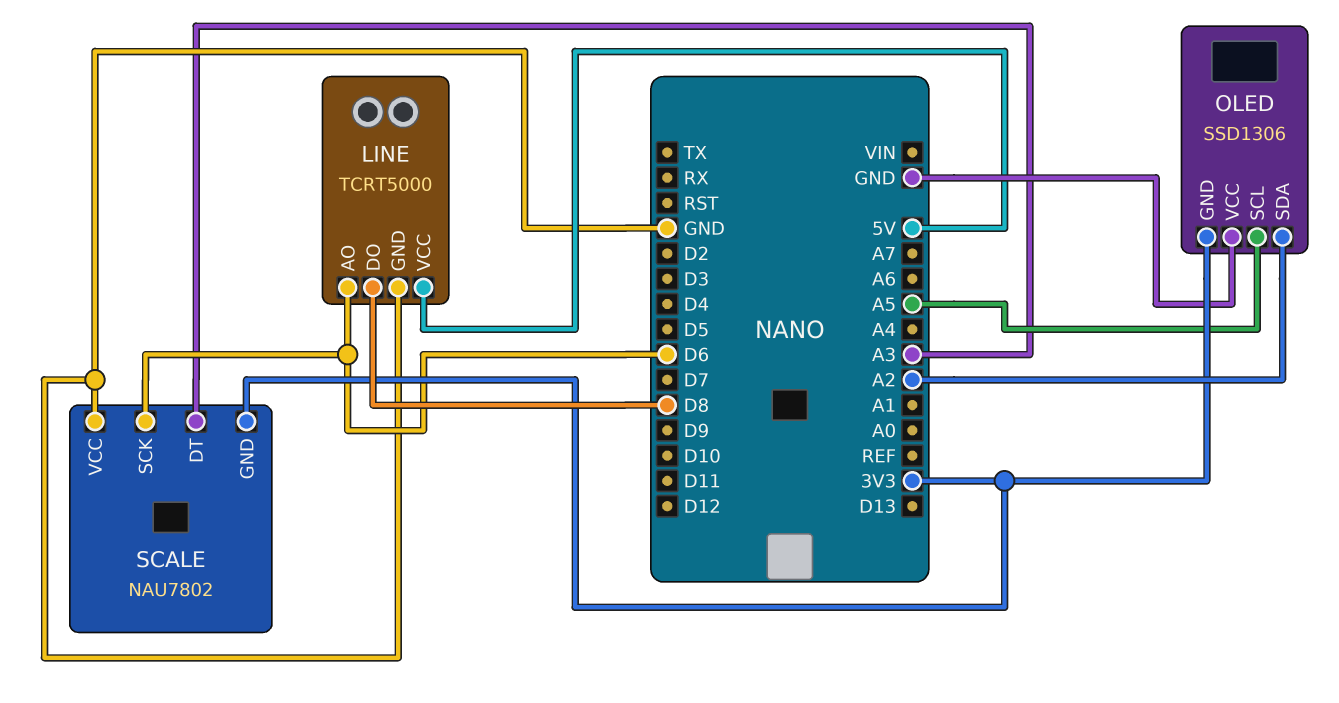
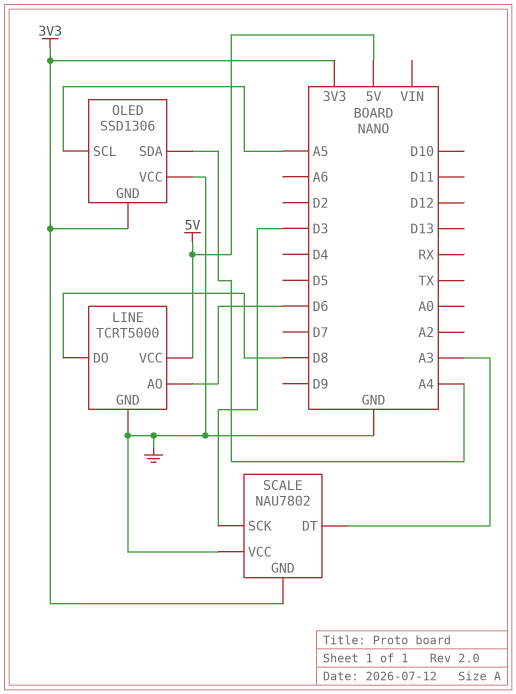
OLED pin SDA: A2 -> A4
SCALE pin SCK: D6 -> D3

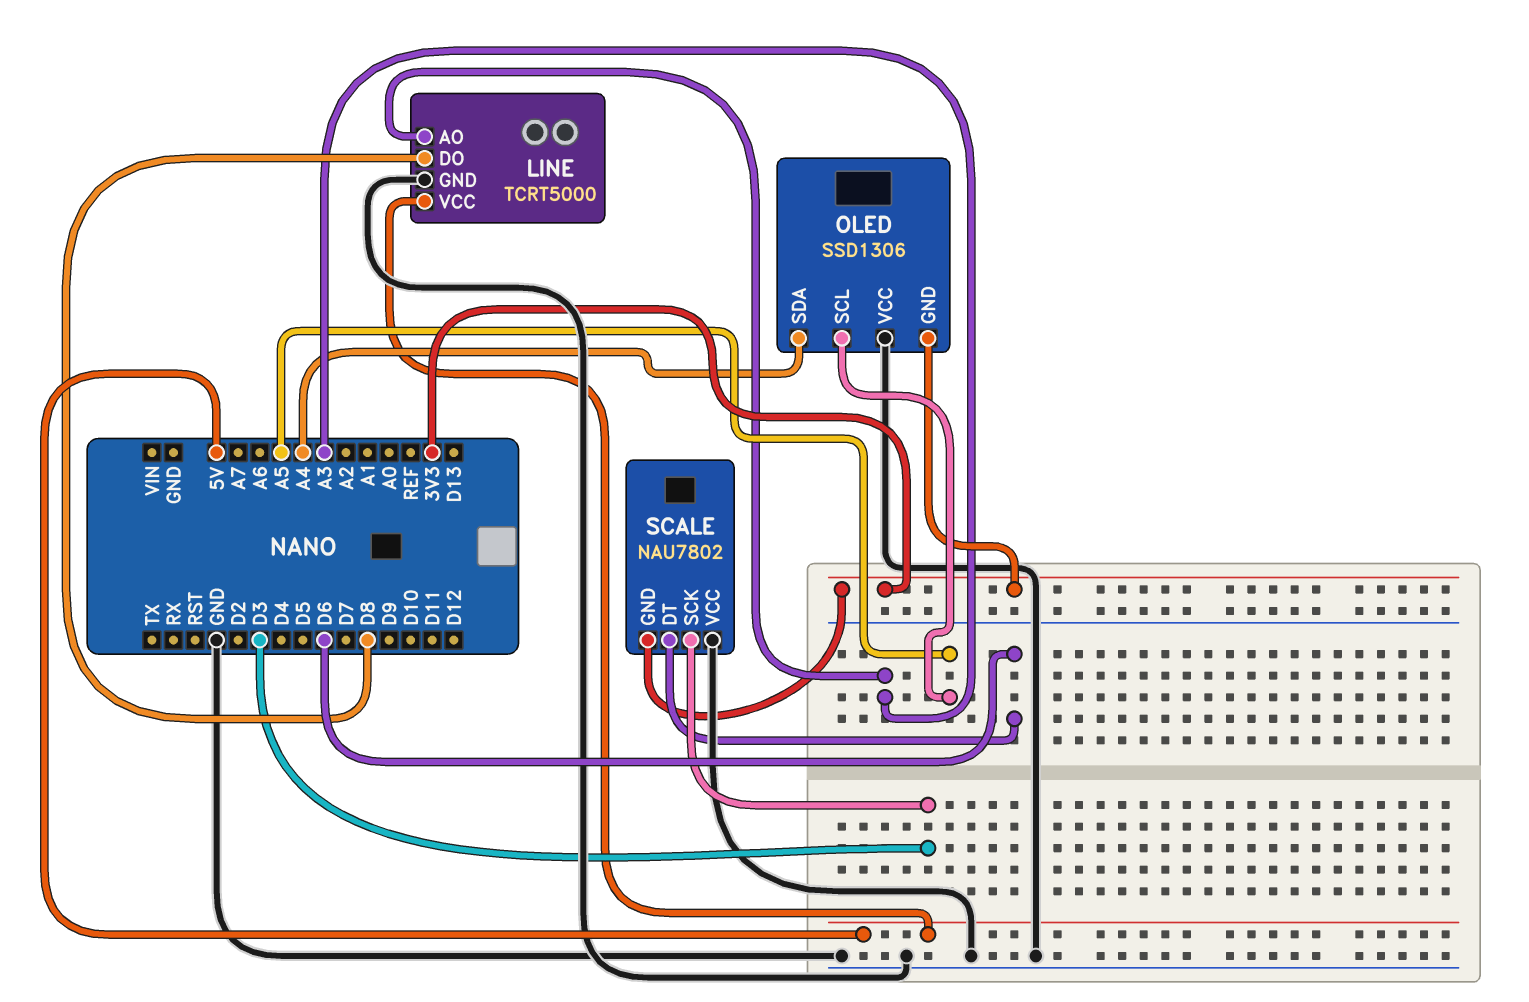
LINE pin AO: D6 -> A3
SCALE pin DT: A3 -> D6

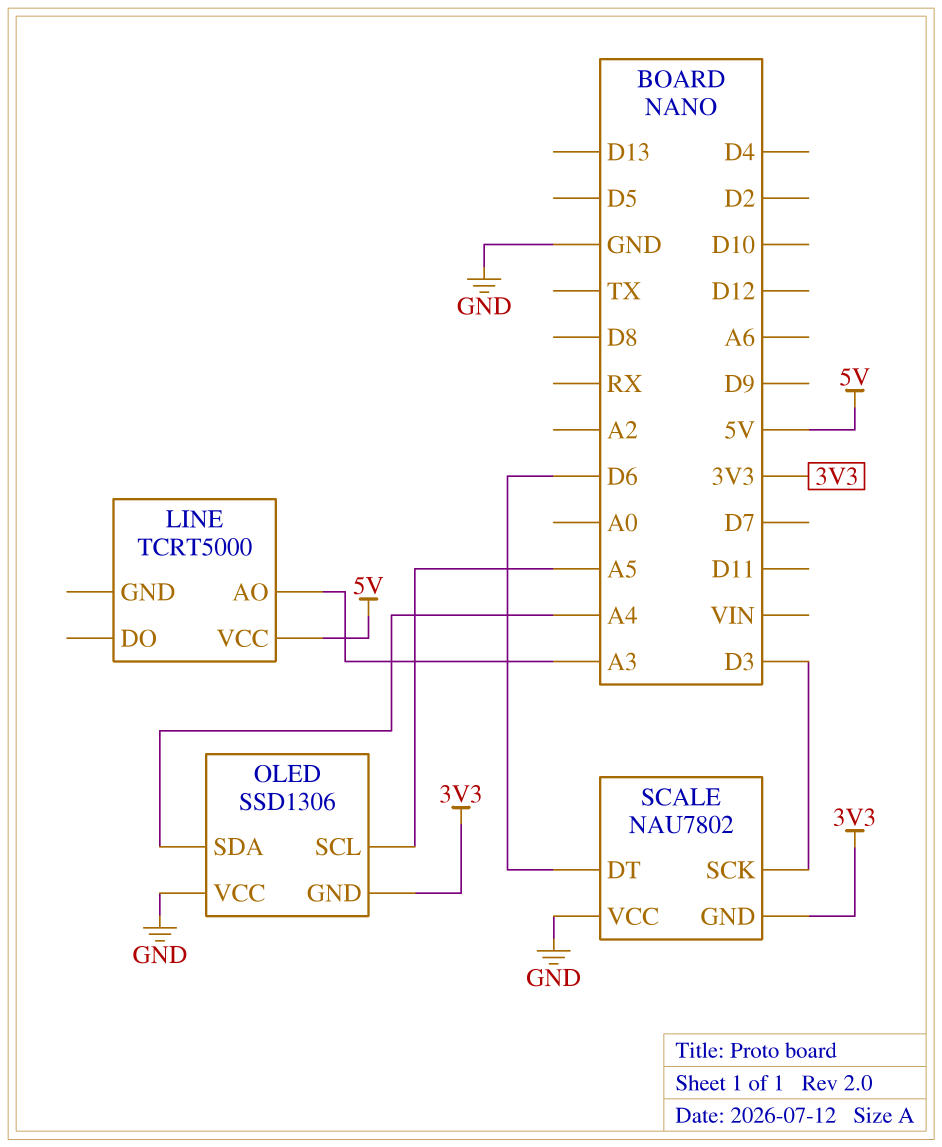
LINE pin DO: D8 -> none
LINE pin GND: GND -> none

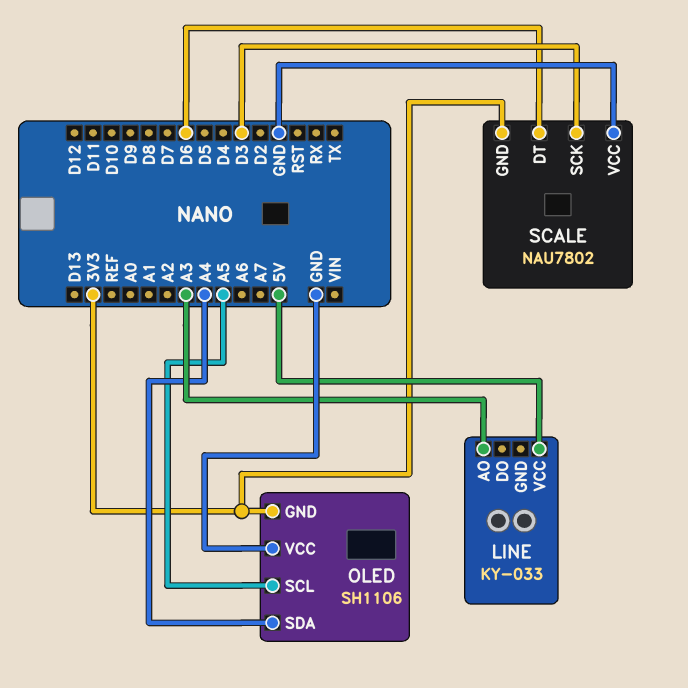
LINE: TCRT5000 -> KY-033
OLED: SSD1306 -> SH1106

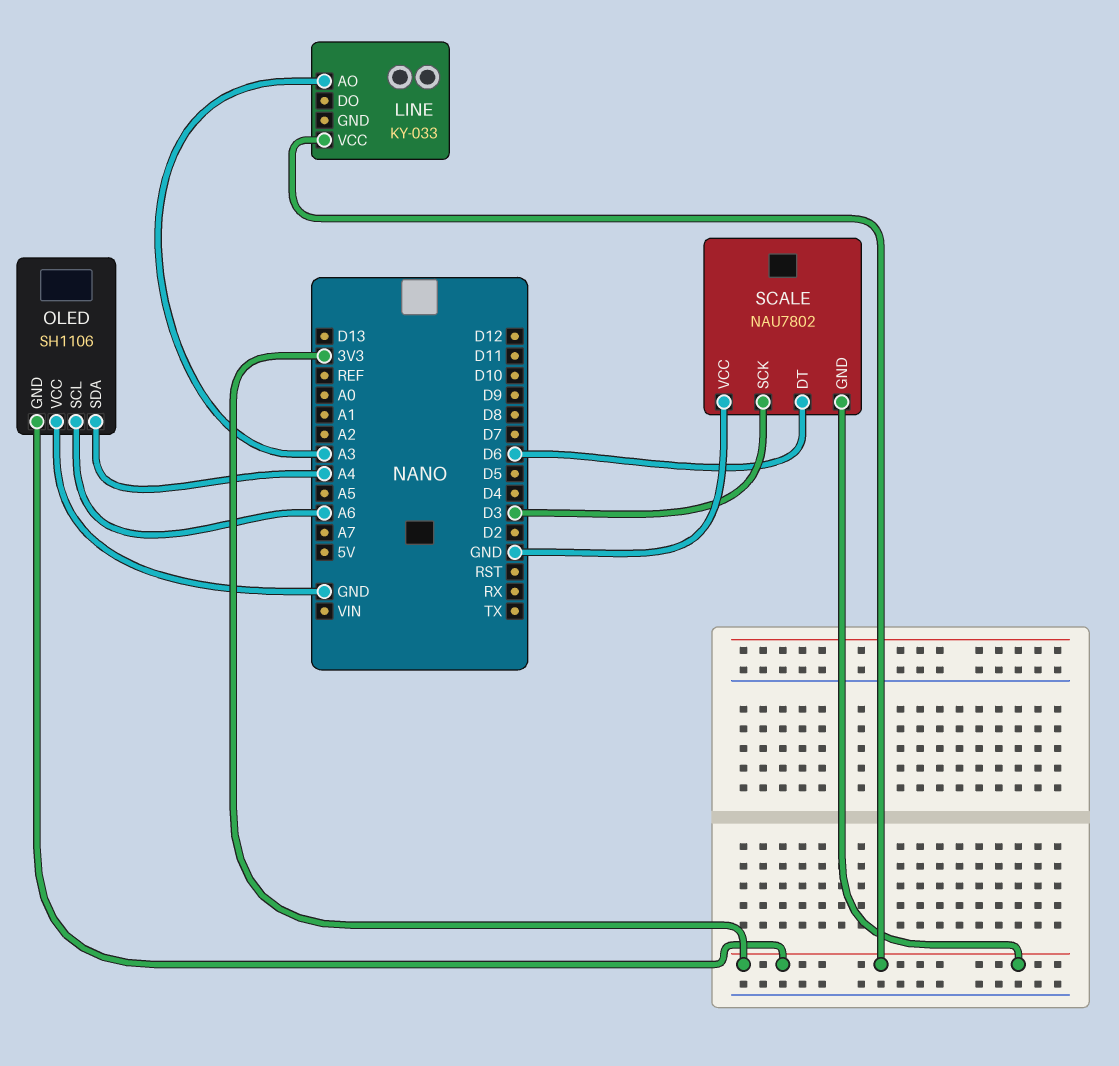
LINE pin VCC: 5V -> 3V3
OLED pin SCL: A5 -> A6

